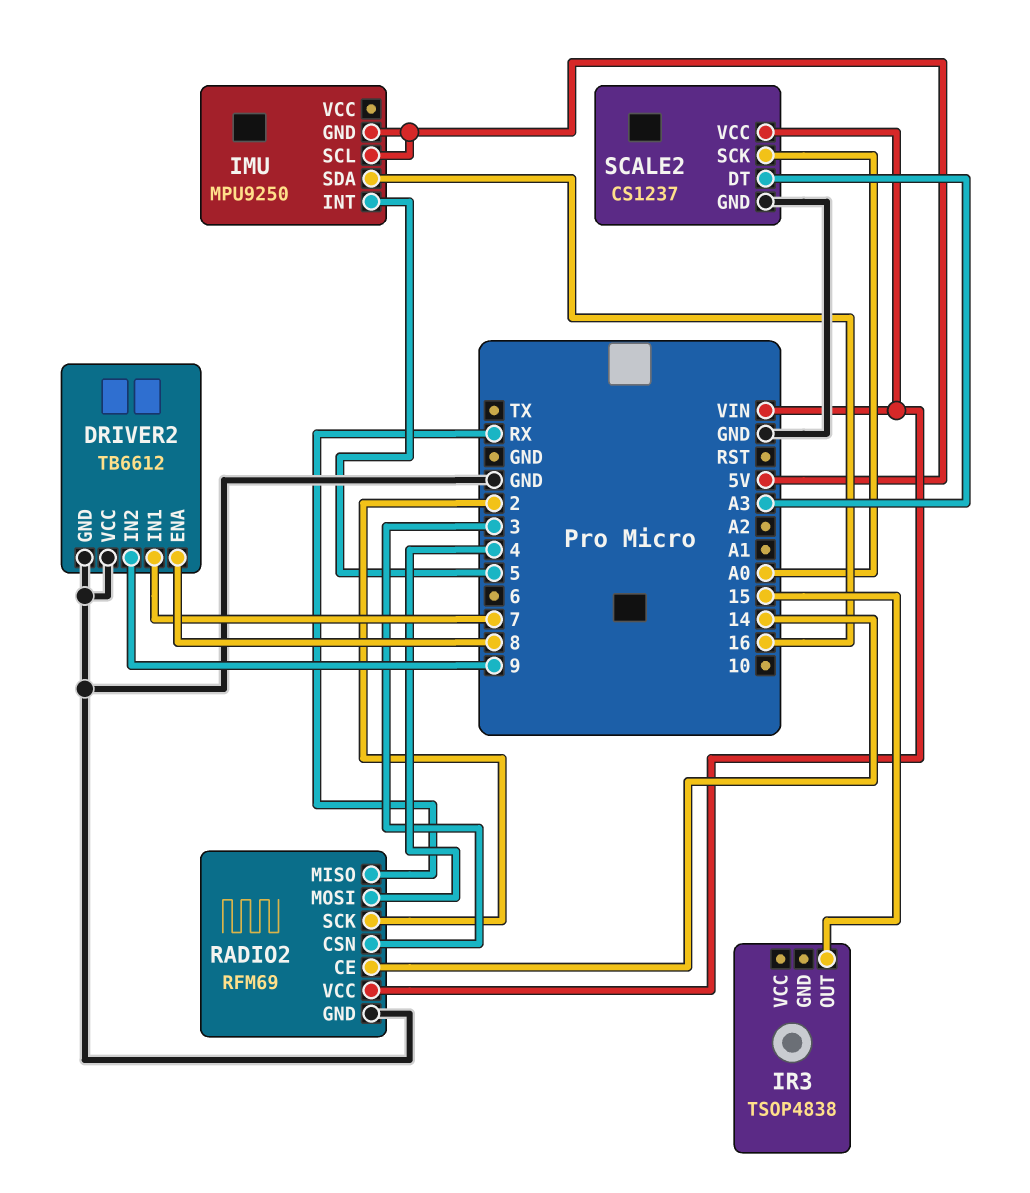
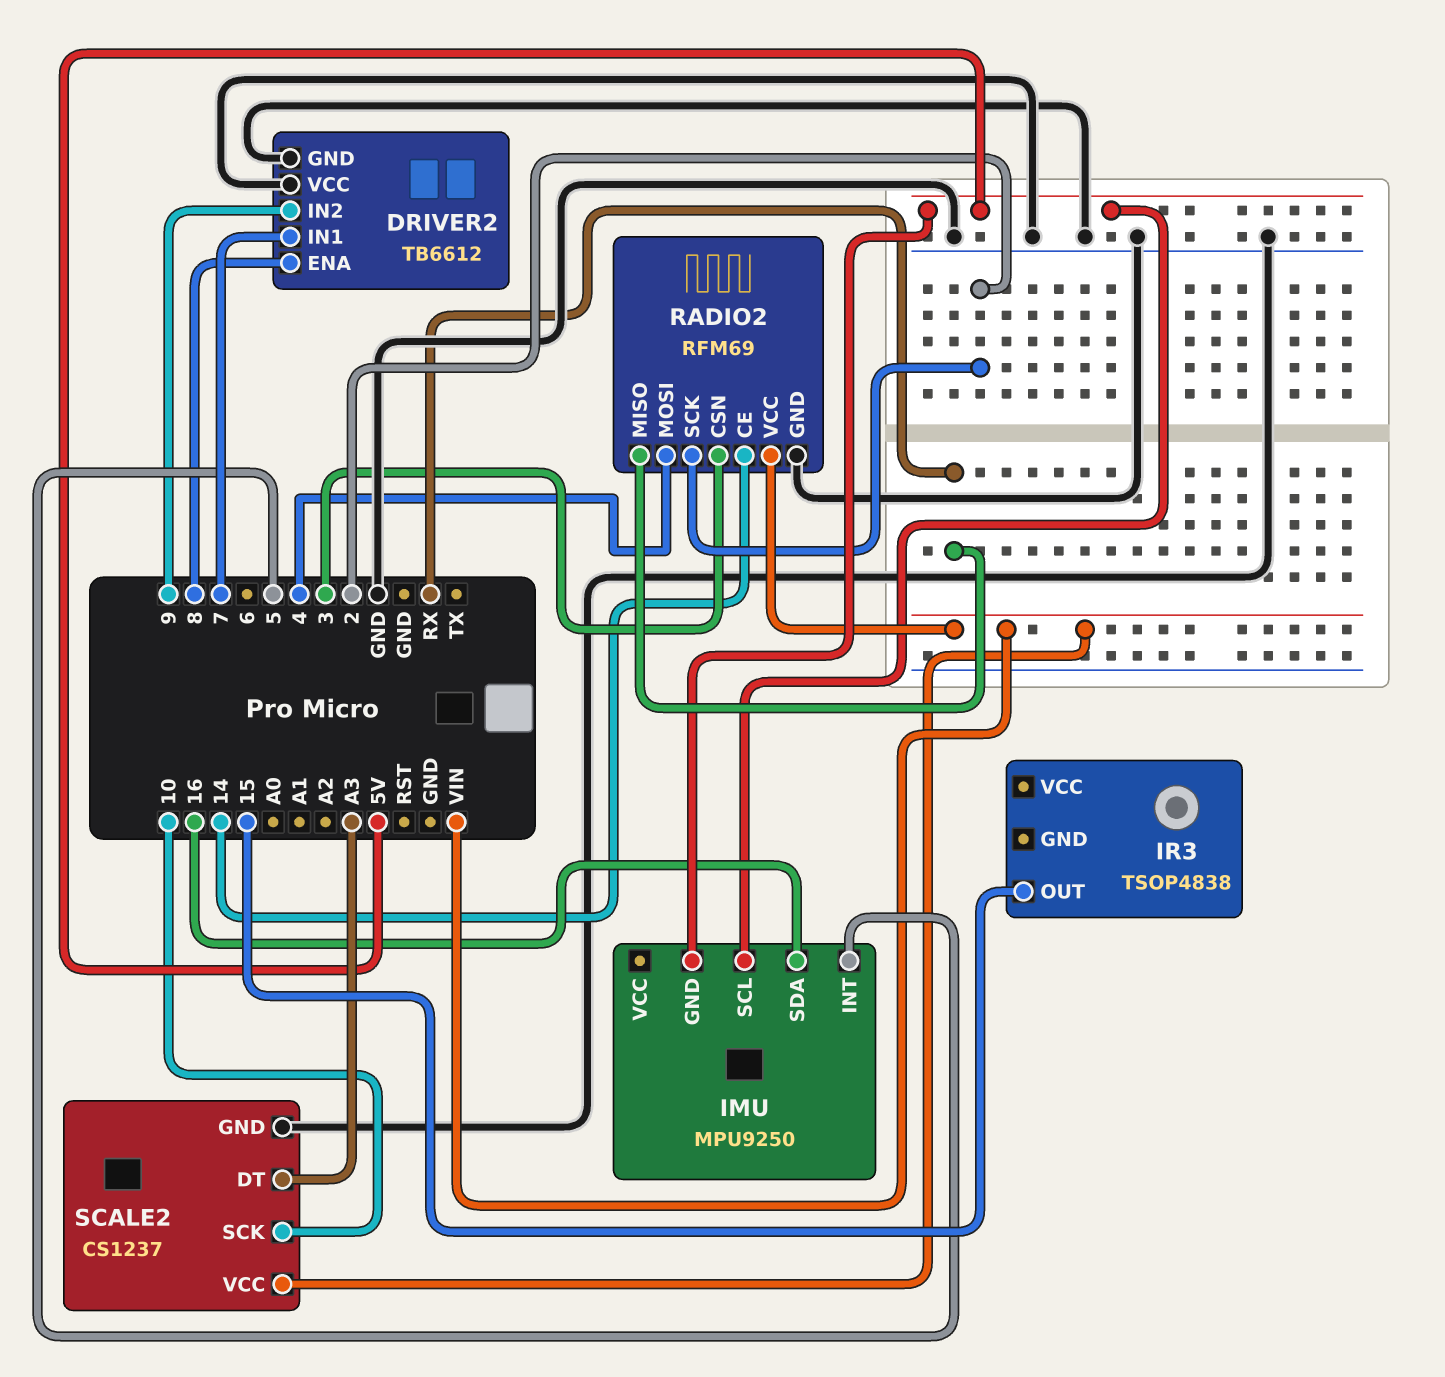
SCALE2 pin SCK: A0 -> 10

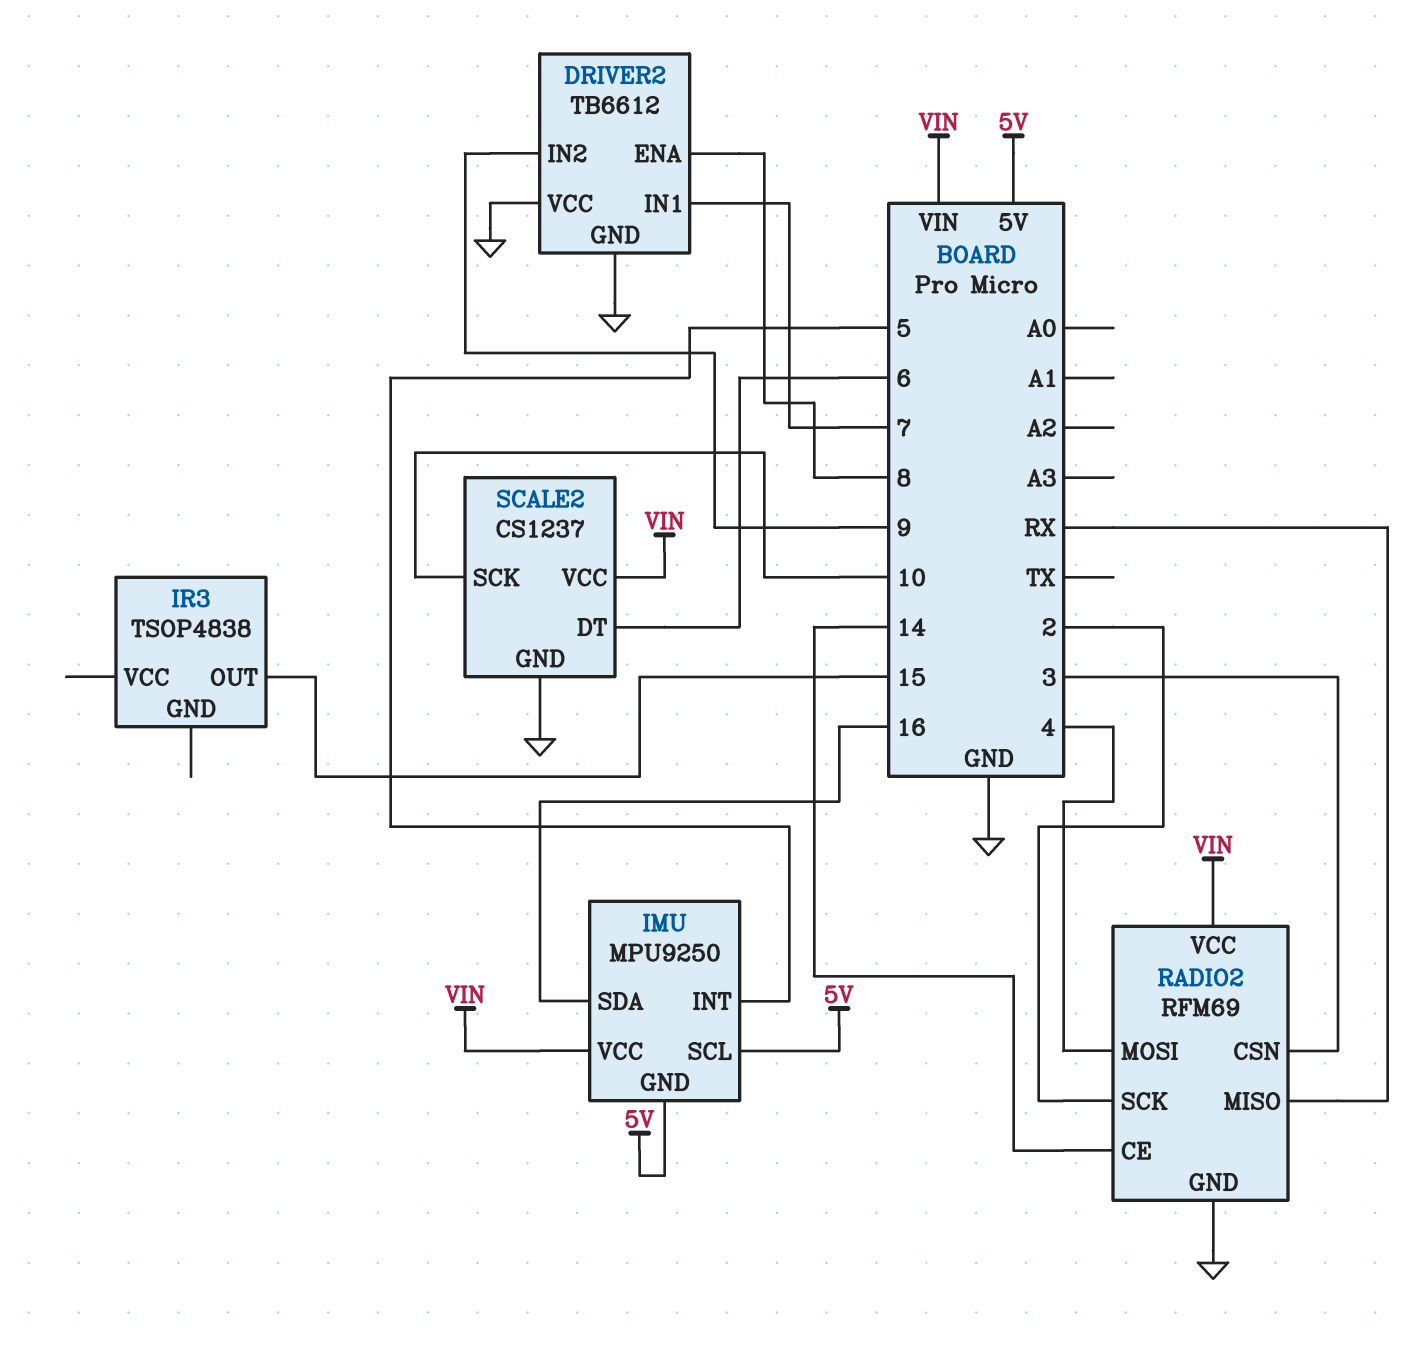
IMU pin VCC: none -> VIN
SCALE2 pin DT: A3 -> 6

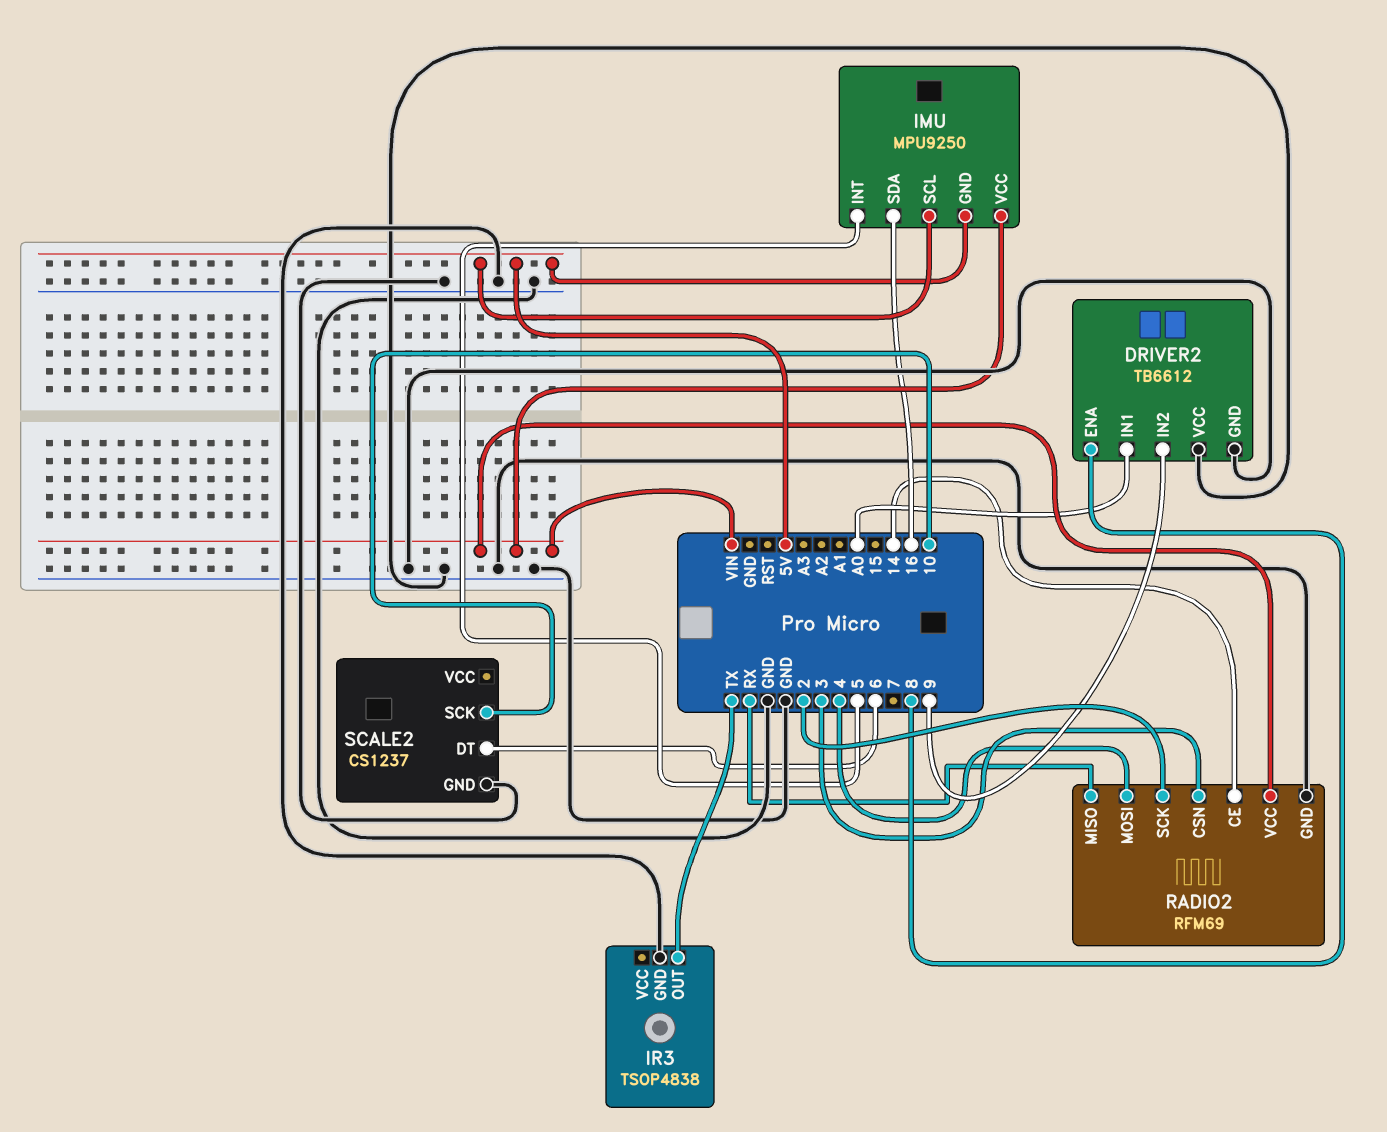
DRIVER2 pin IN1: 7 -> A0
IR3 pin GND: none -> GND
IR3 pin OUT: 15 -> TX
SCALE2 pin VCC: VIN -> none

